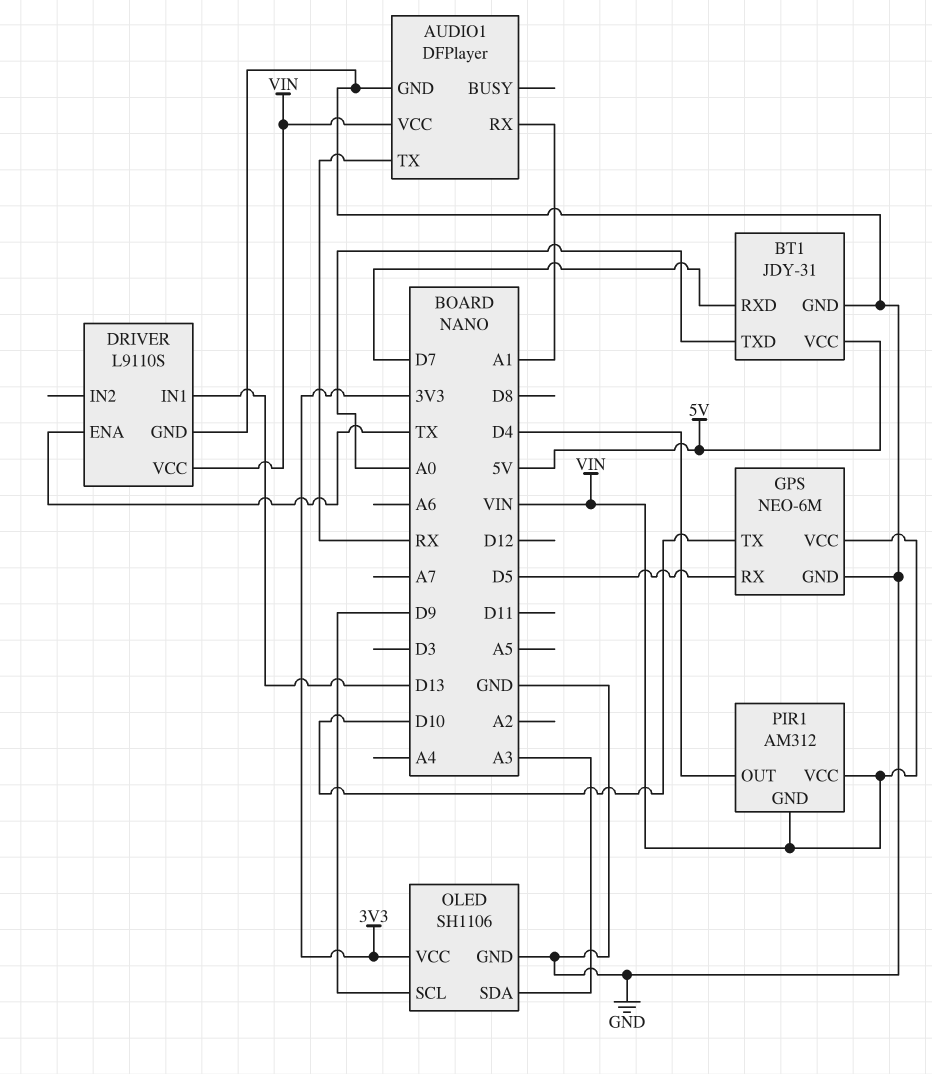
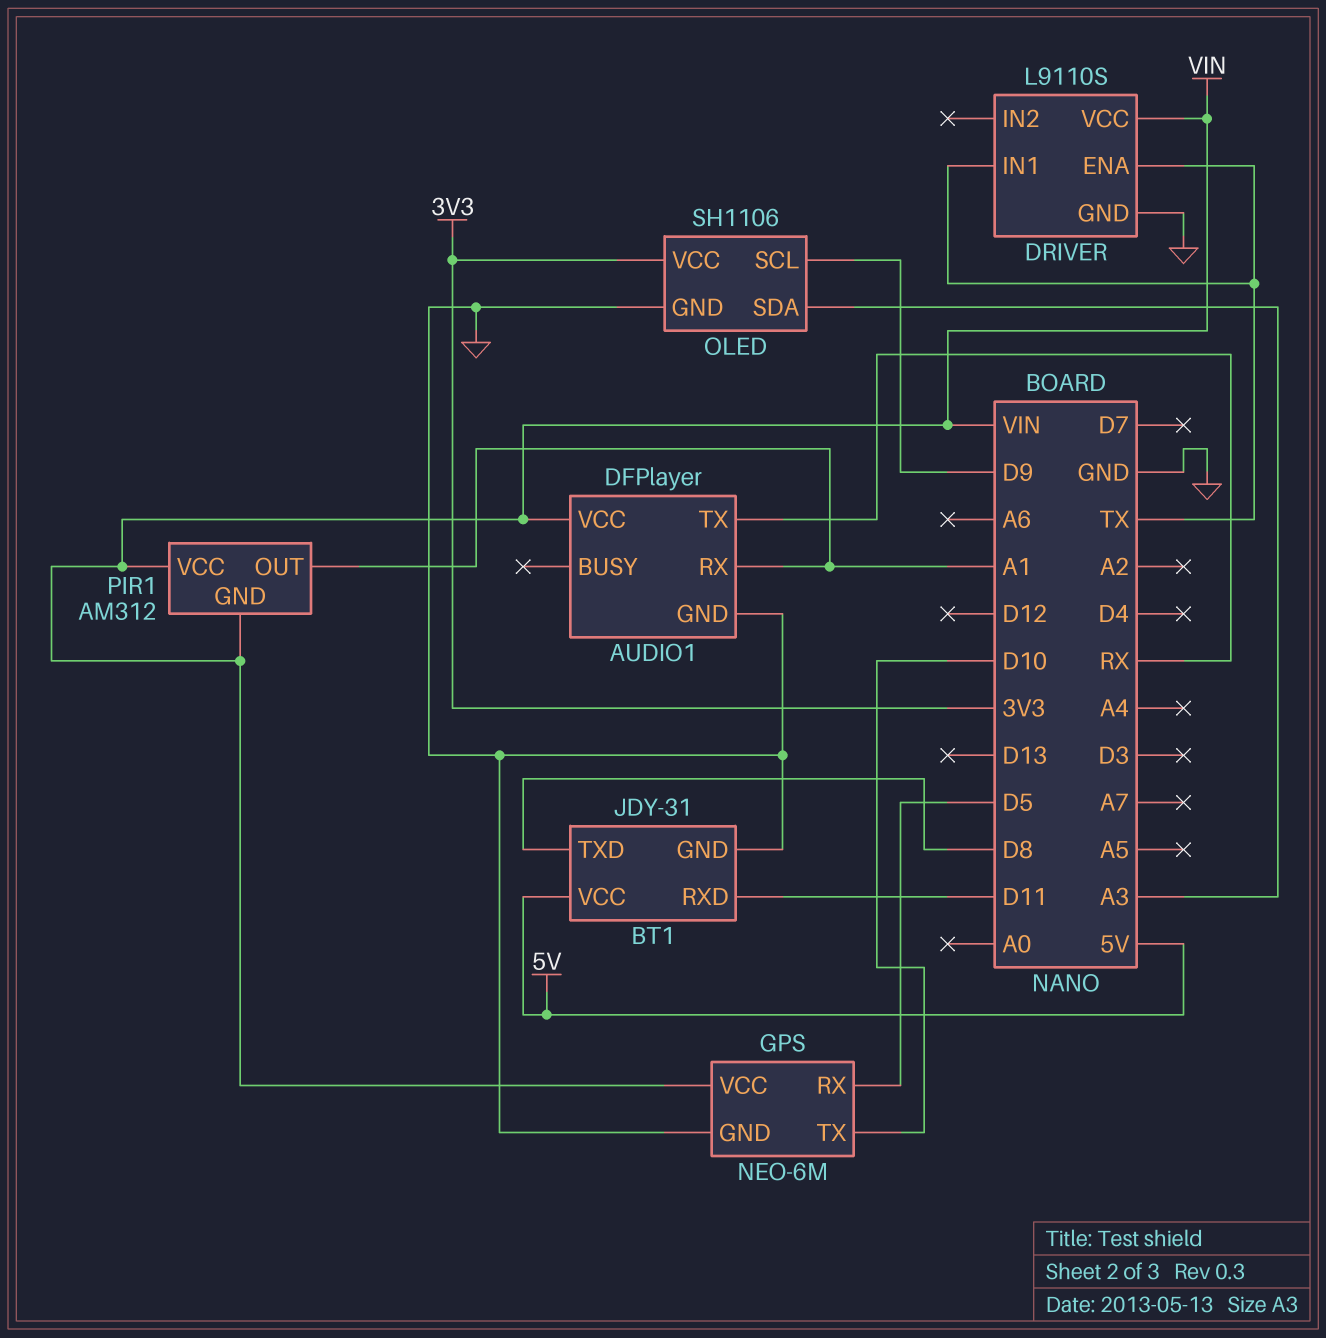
BT1 pin RXD: D7 -> D11
BT1 pin TXD: A0 -> D8
DRIVER pin IN1: D13 -> TX
PIR1 pin OUT: D4 -> A1

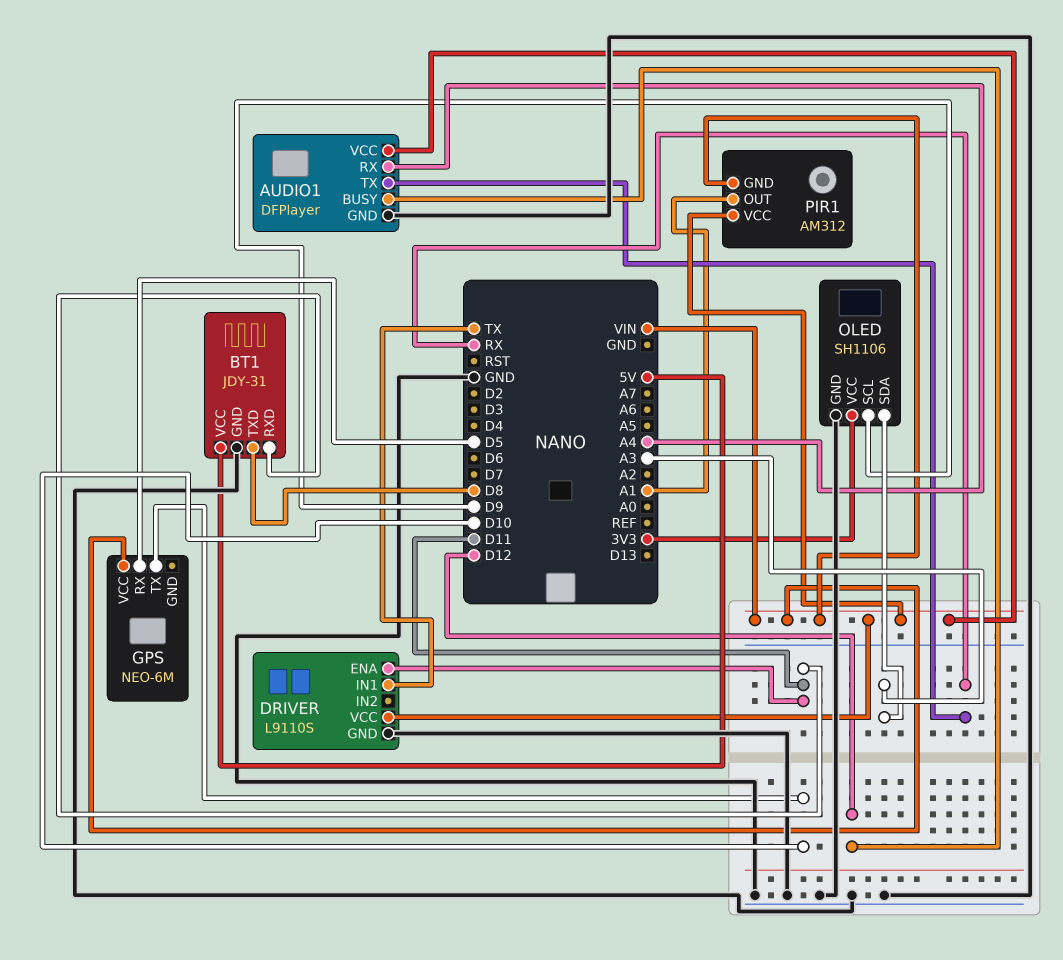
AUDIO1 pin BUSY: none -> D12
AUDIO1 pin RX: A1 -> A4
DRIVER pin ENA: TX -> D11
GPS pin GND: GND -> none

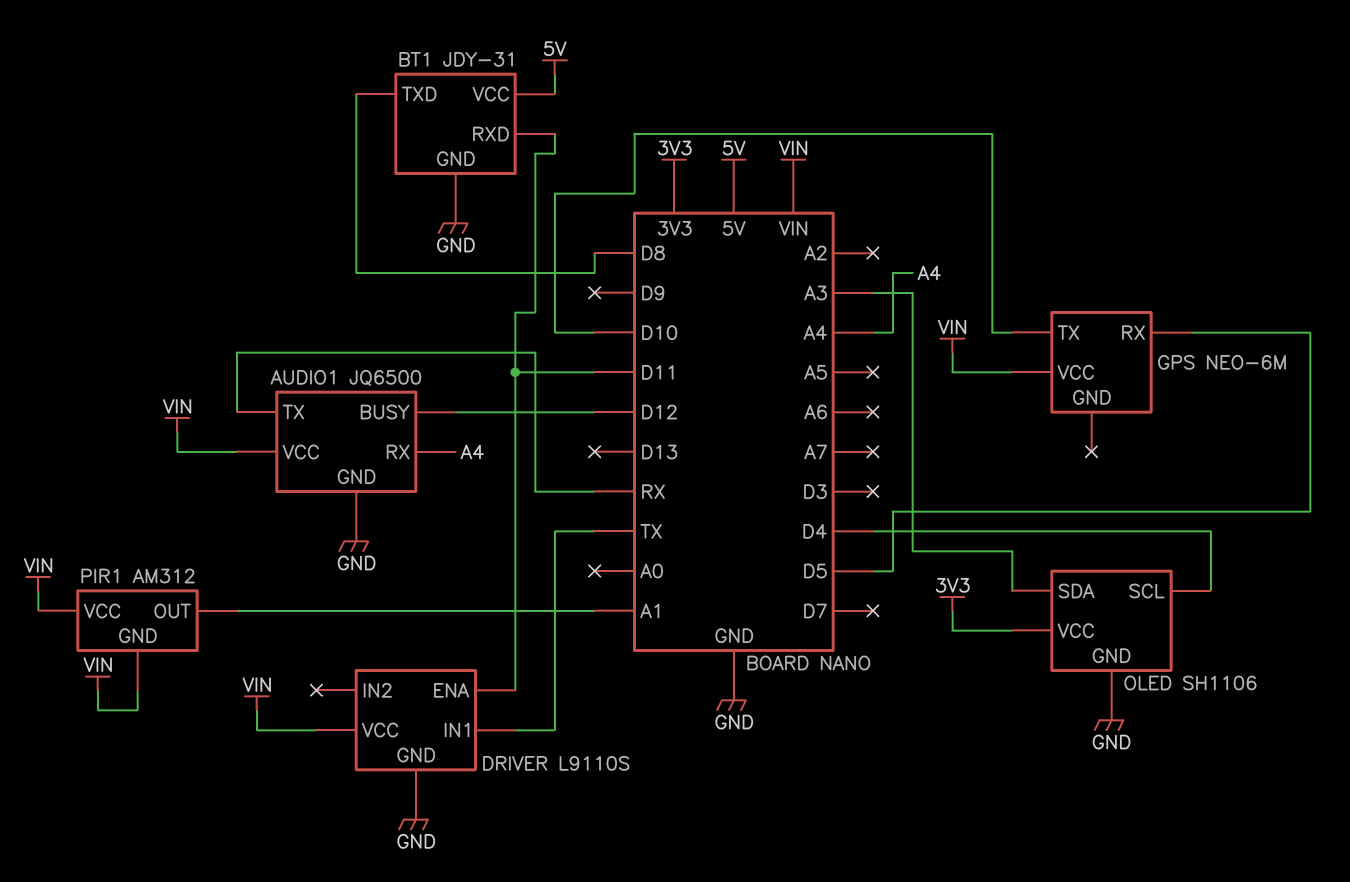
AUDIO1: DFPlayer -> JQ6500
OLED pin SCL: D9 -> D4

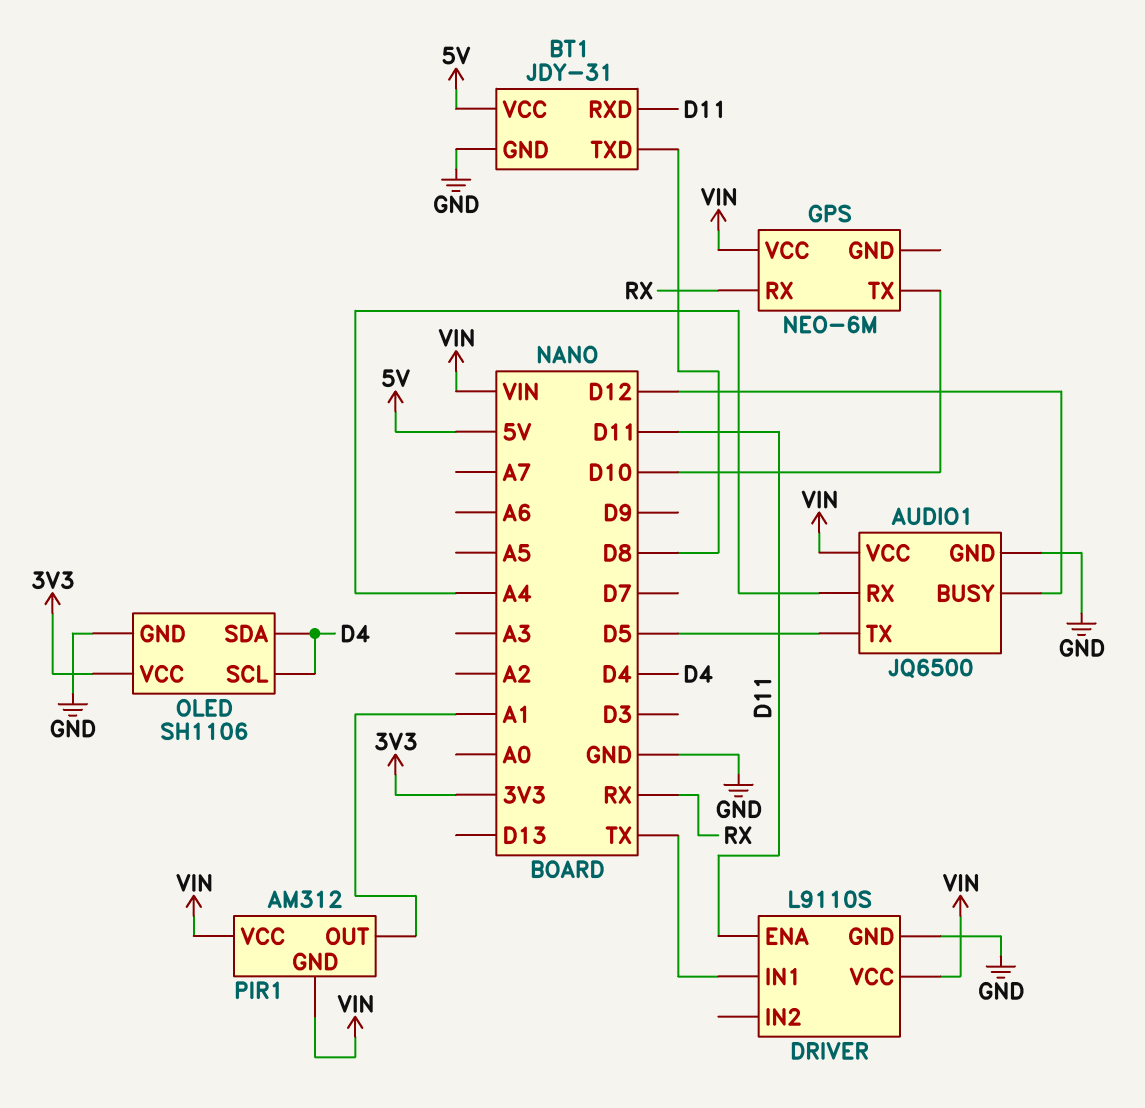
AUDIO1 pin TX: RX -> D5
GPS pin RX: D5 -> RX
OLED pin SDA: A3 -> D4

